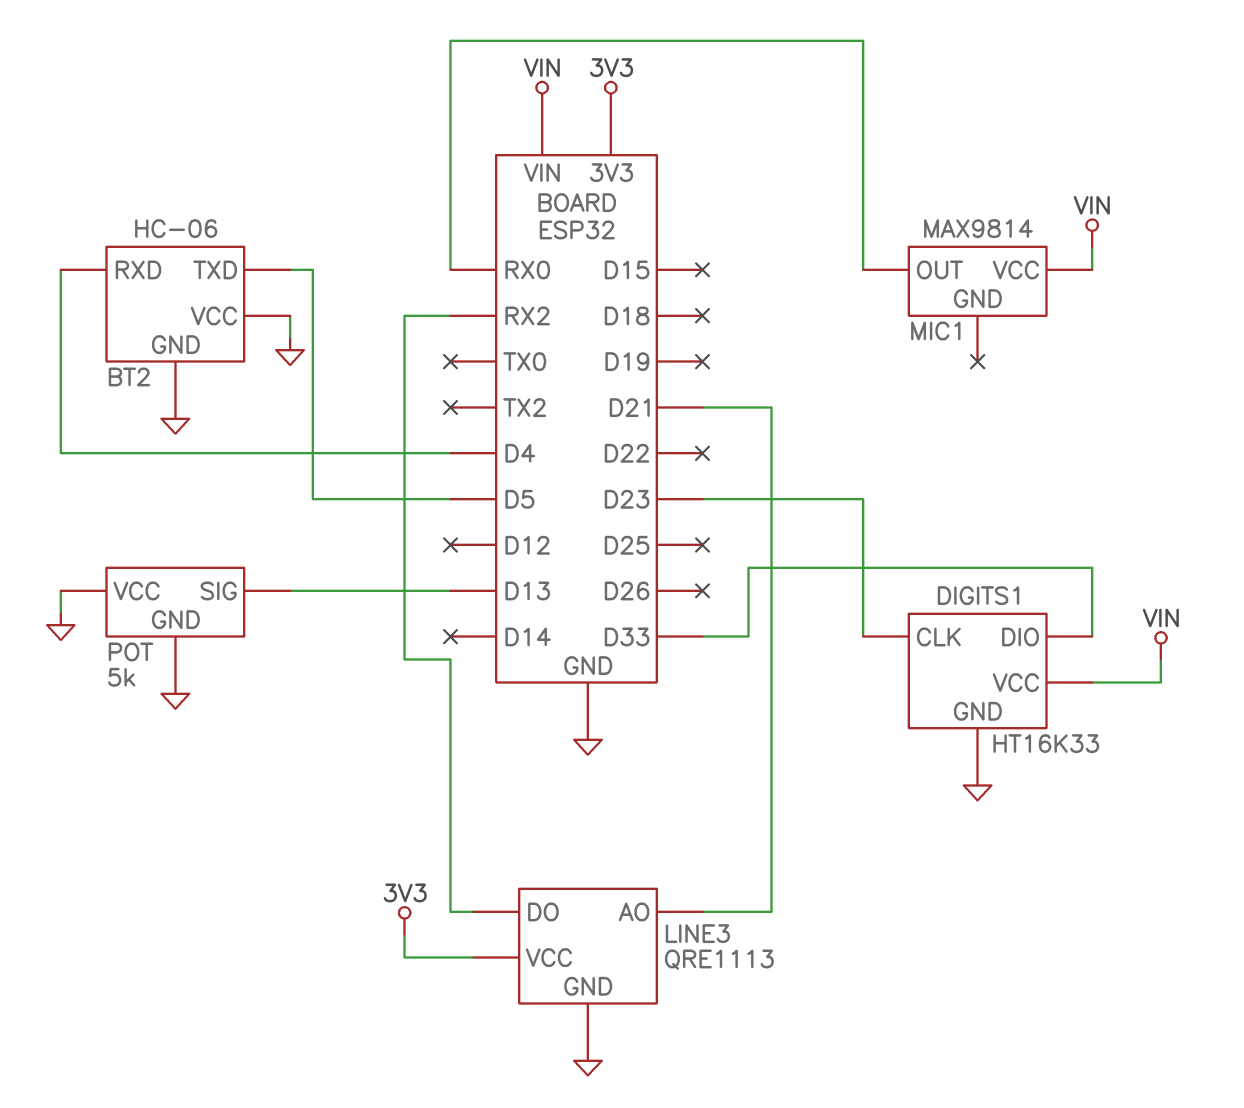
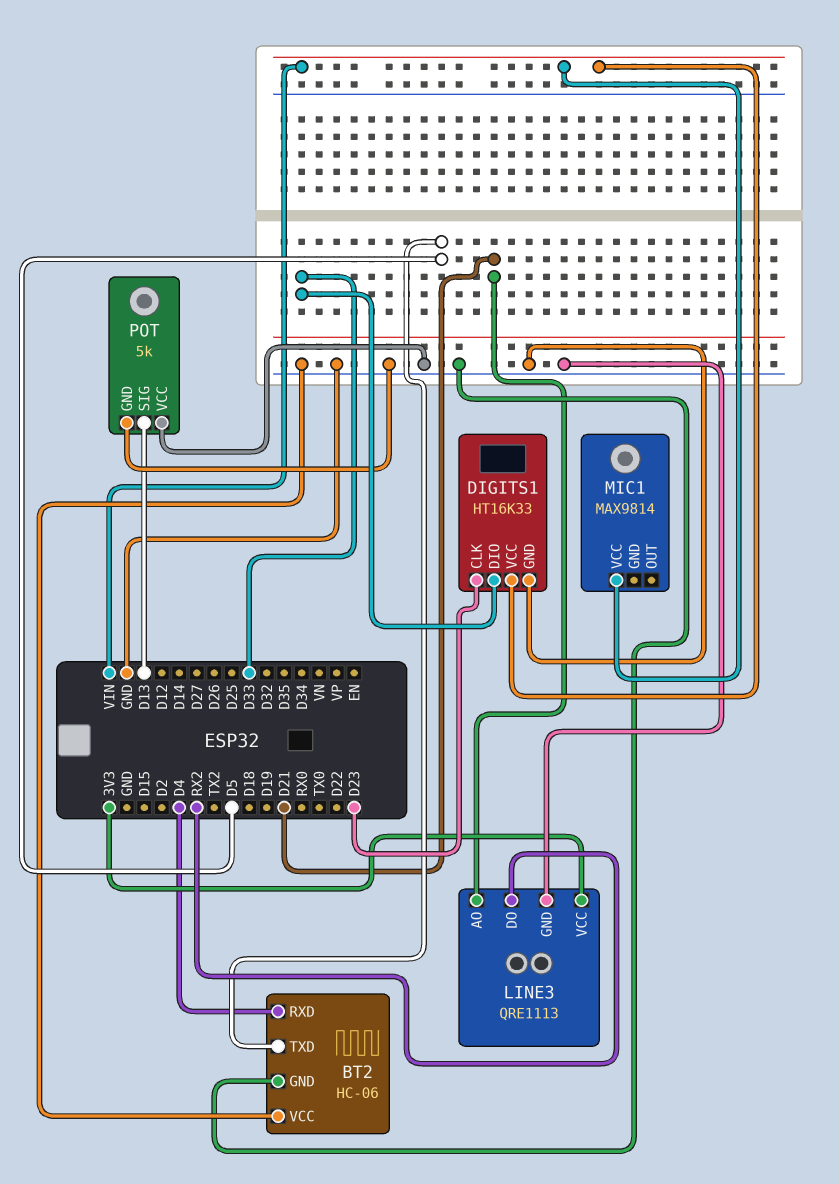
MIC1 pin OUT: RX0 -> none

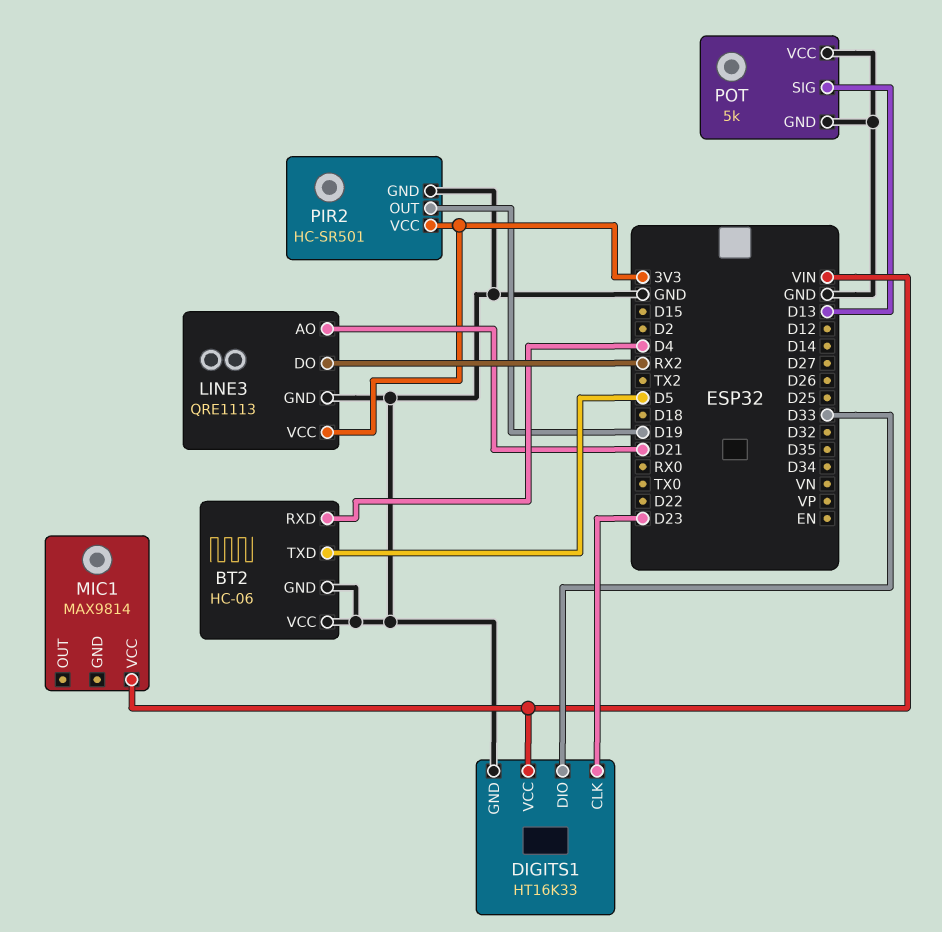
PIR2: none -> HC-SR501
PIR2 pin GND: none -> GND
PIR2 pin OUT: none -> D19
PIR2 pin VCC: none -> 3V3

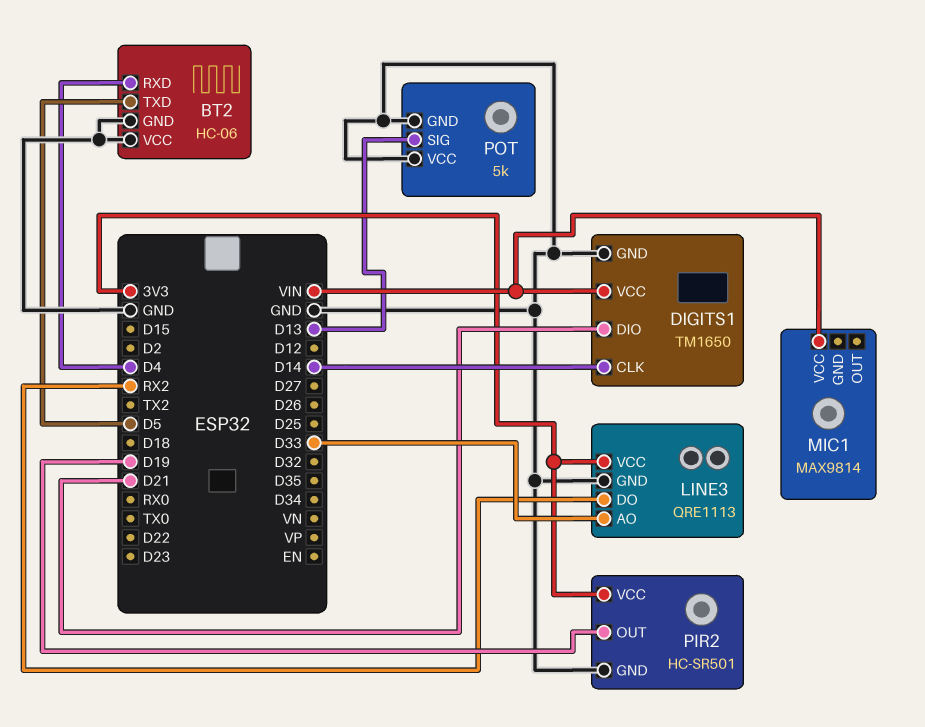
DIGITS1: HT16K33 -> TM1650
DIGITS1 pin CLK: D23 -> D14
DIGITS1 pin DIO: D33 -> D21
LINE3 pin AO: D21 -> D33

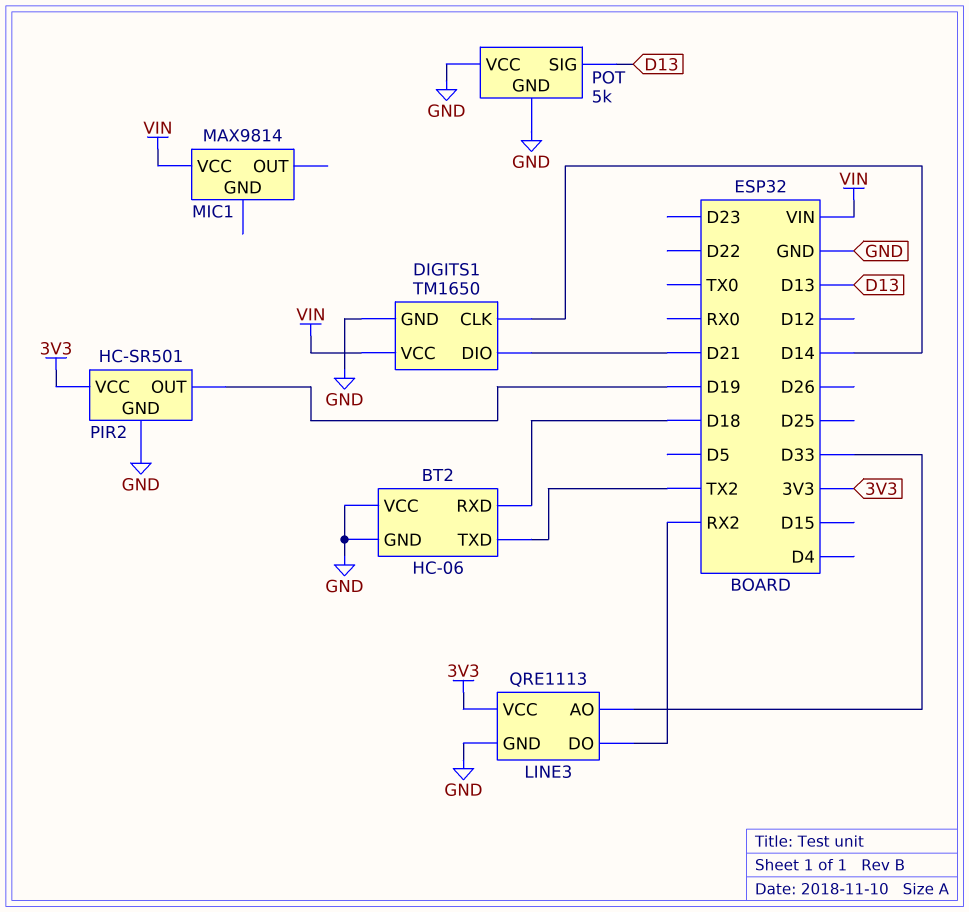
BT2 pin RXD: D4 -> D18
BT2 pin TXD: D5 -> TX2

